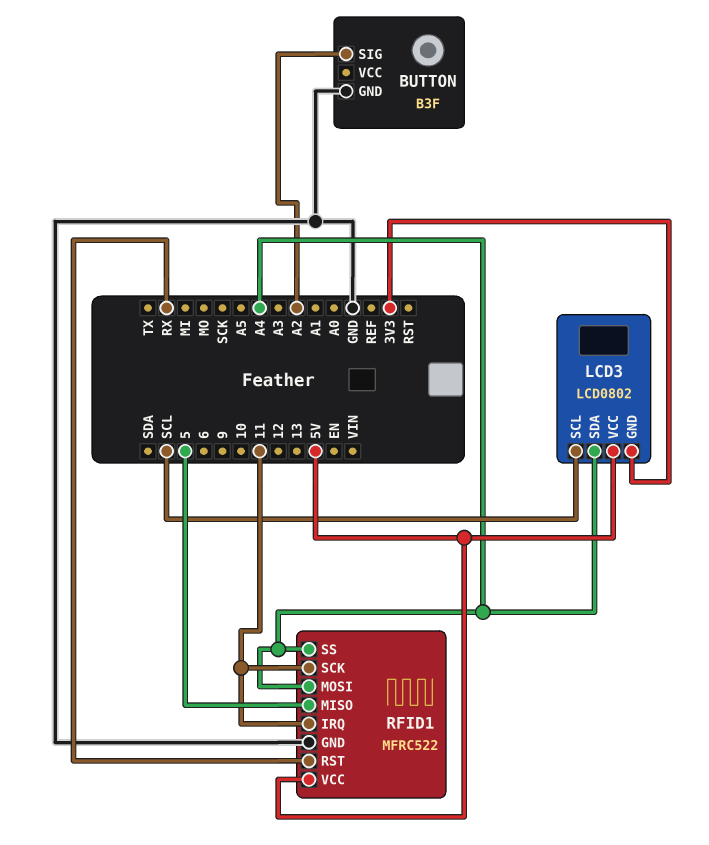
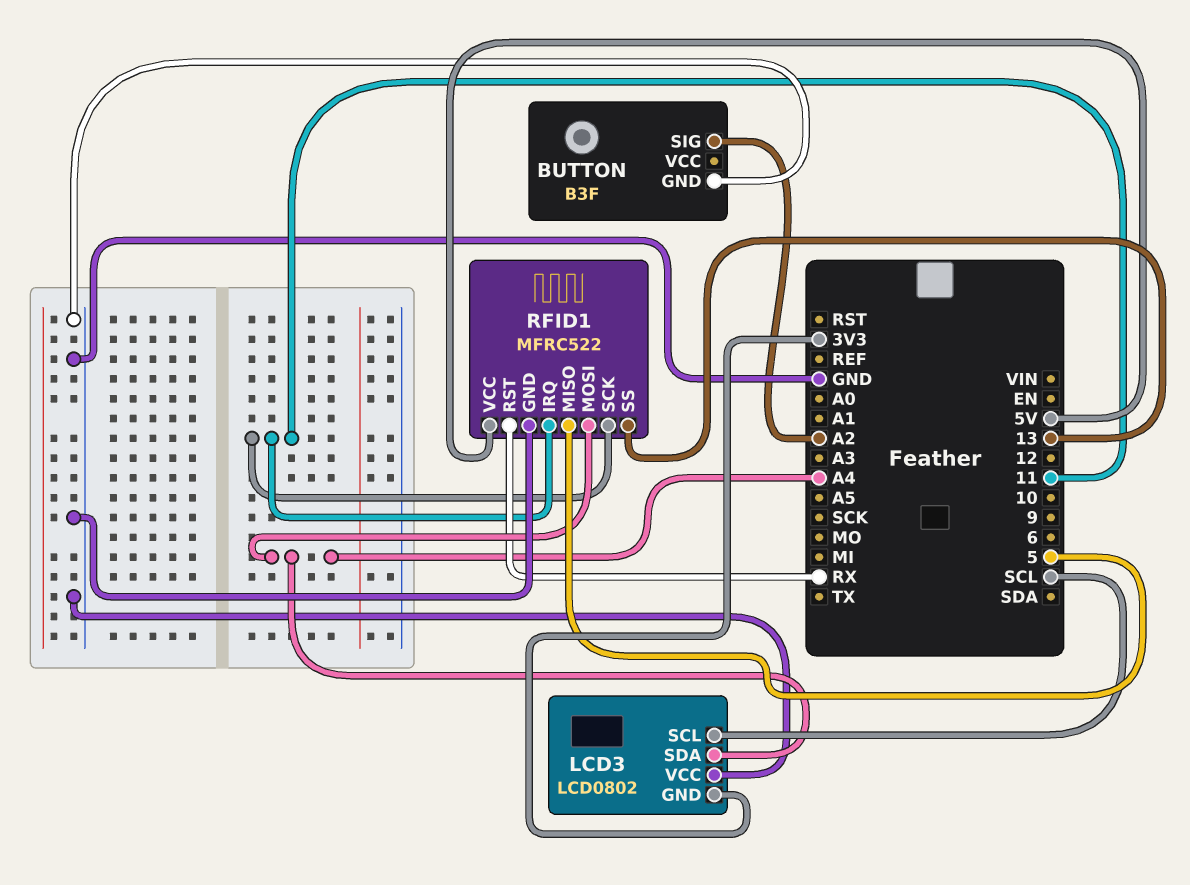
LCD3 pin VCC: 5V -> GND
RFID1 pin SS: A4 -> 13

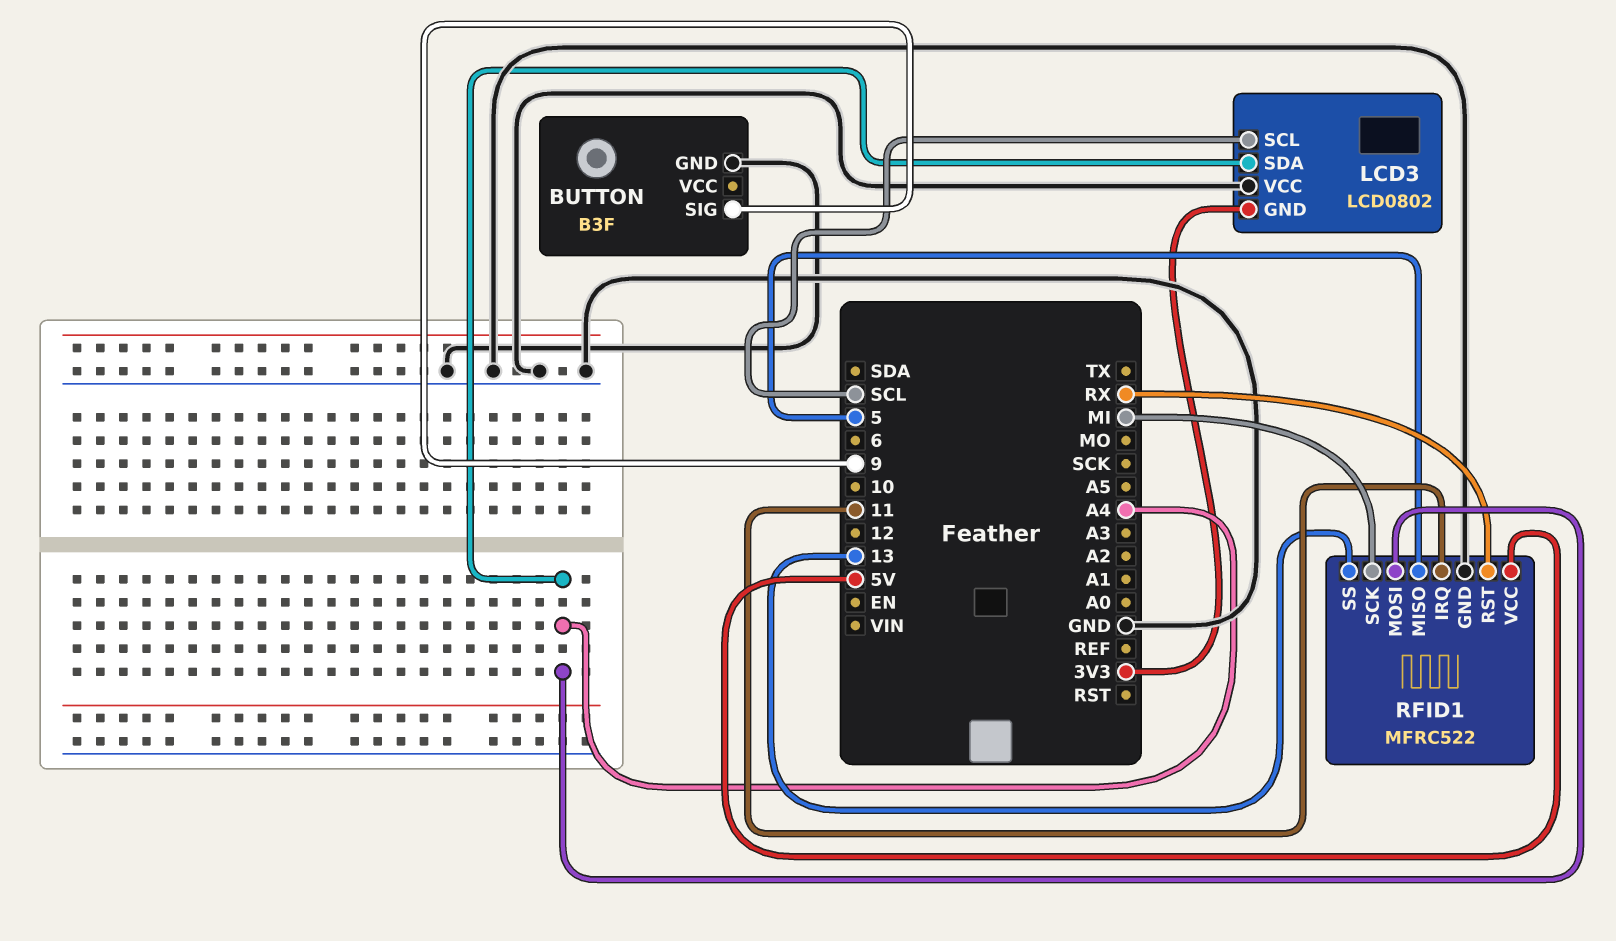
BUTTON pin SIG: A2 -> 9
RFID1 pin SCK: 11 -> MI

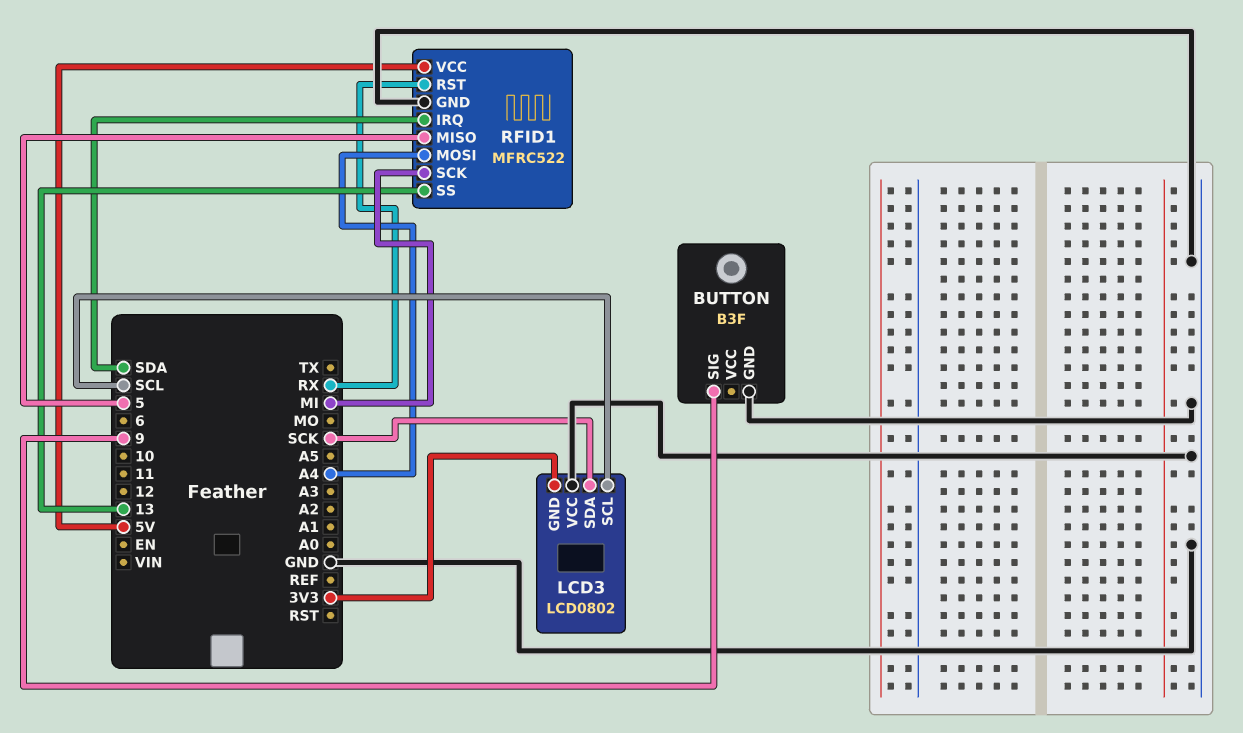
LCD3 pin SDA: A4 -> SCK
RFID1 pin IRQ: 11 -> SDA

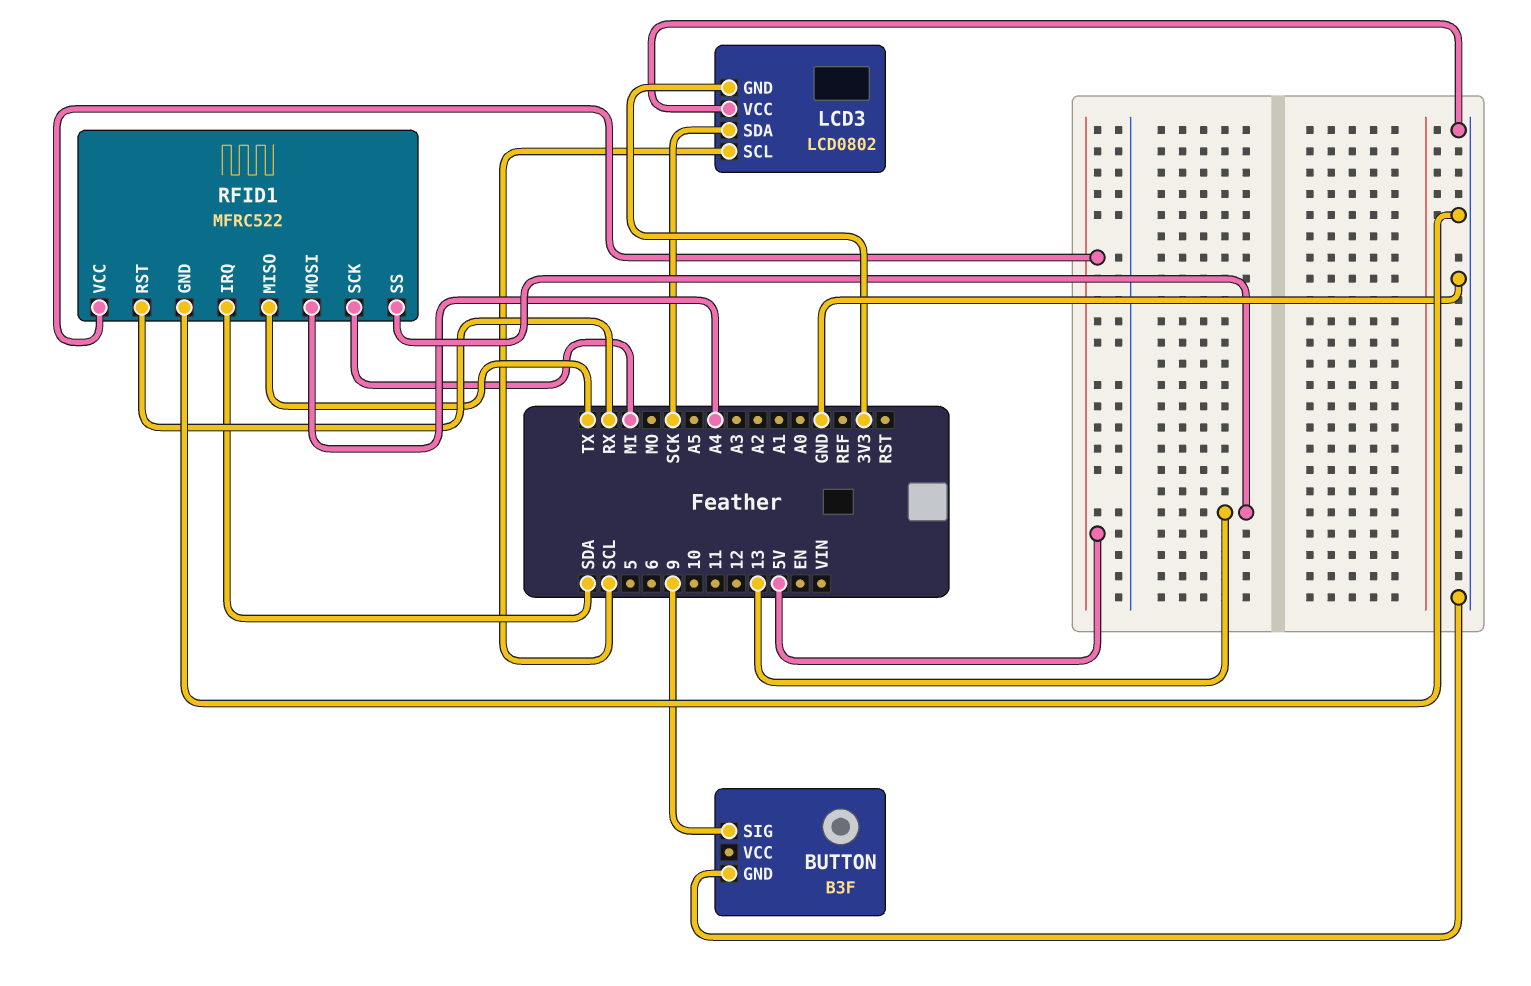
RFID1 pin MISO: 5 -> TX

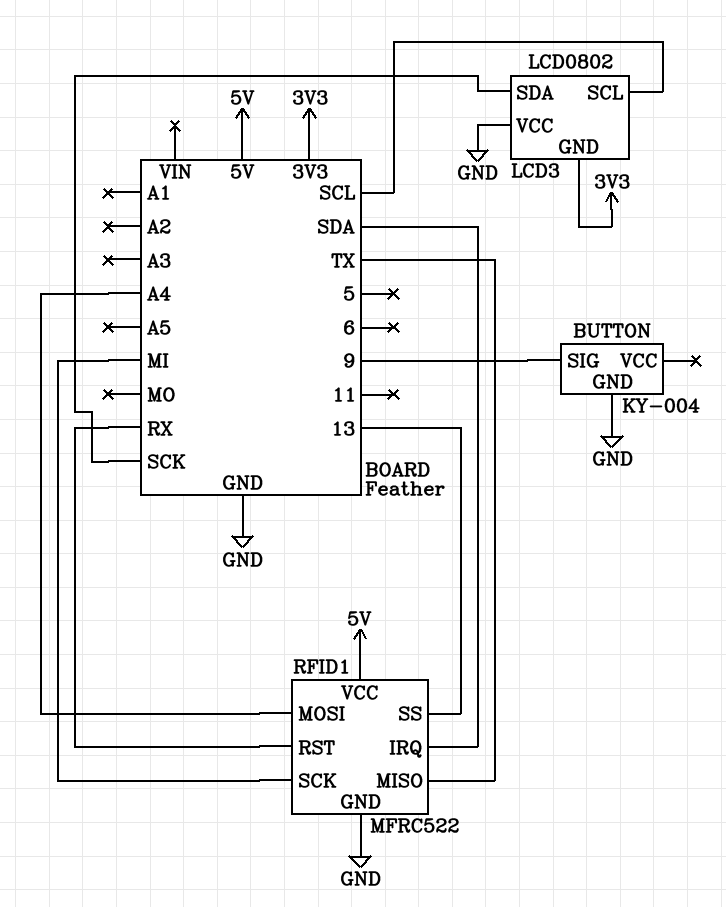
BUTTON: B3F -> KY-004

